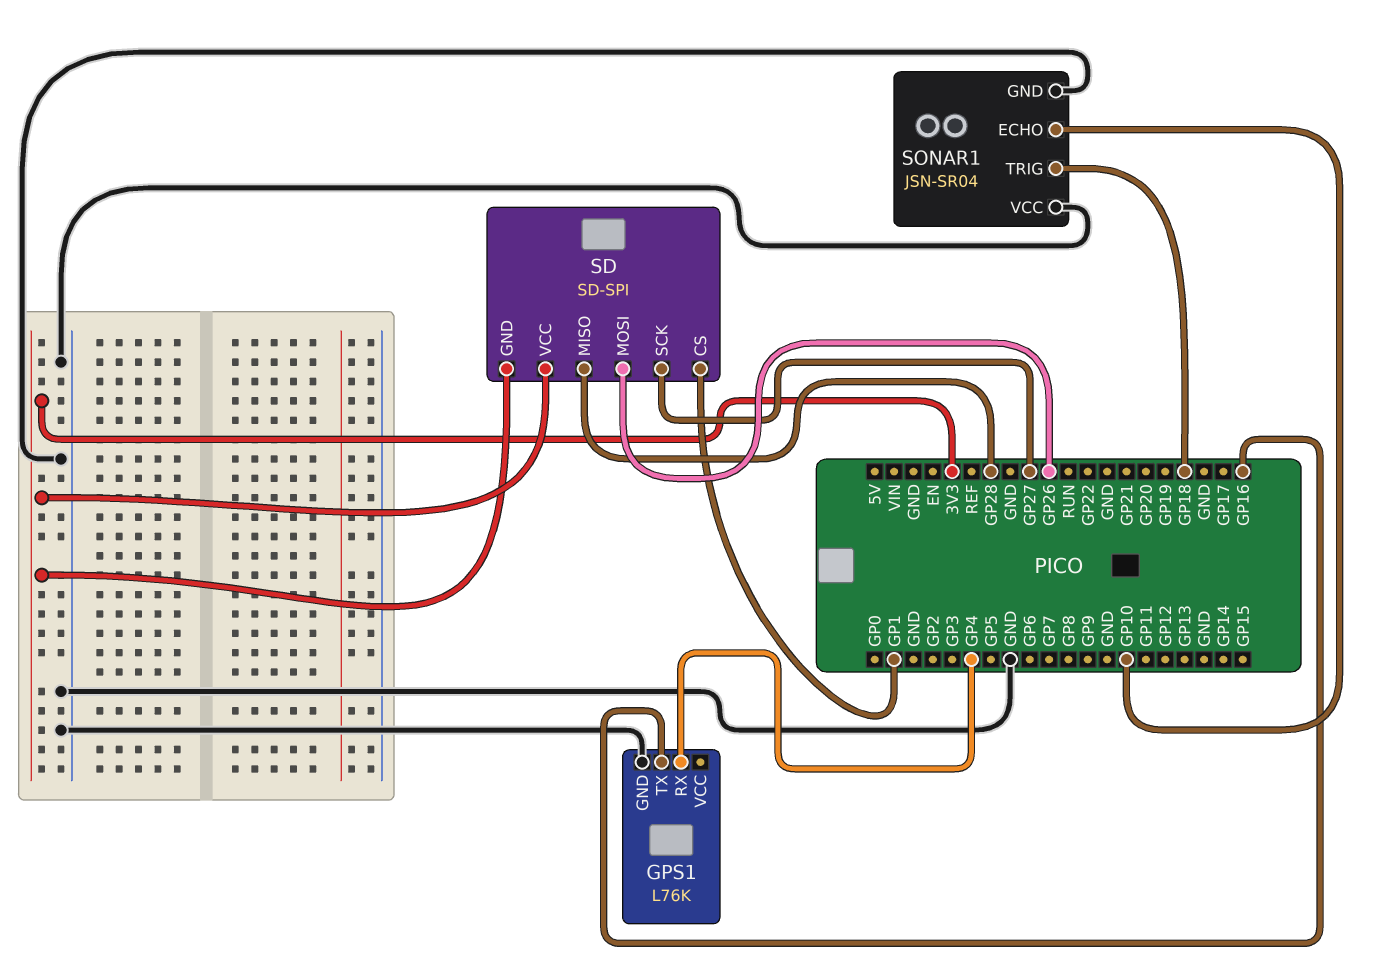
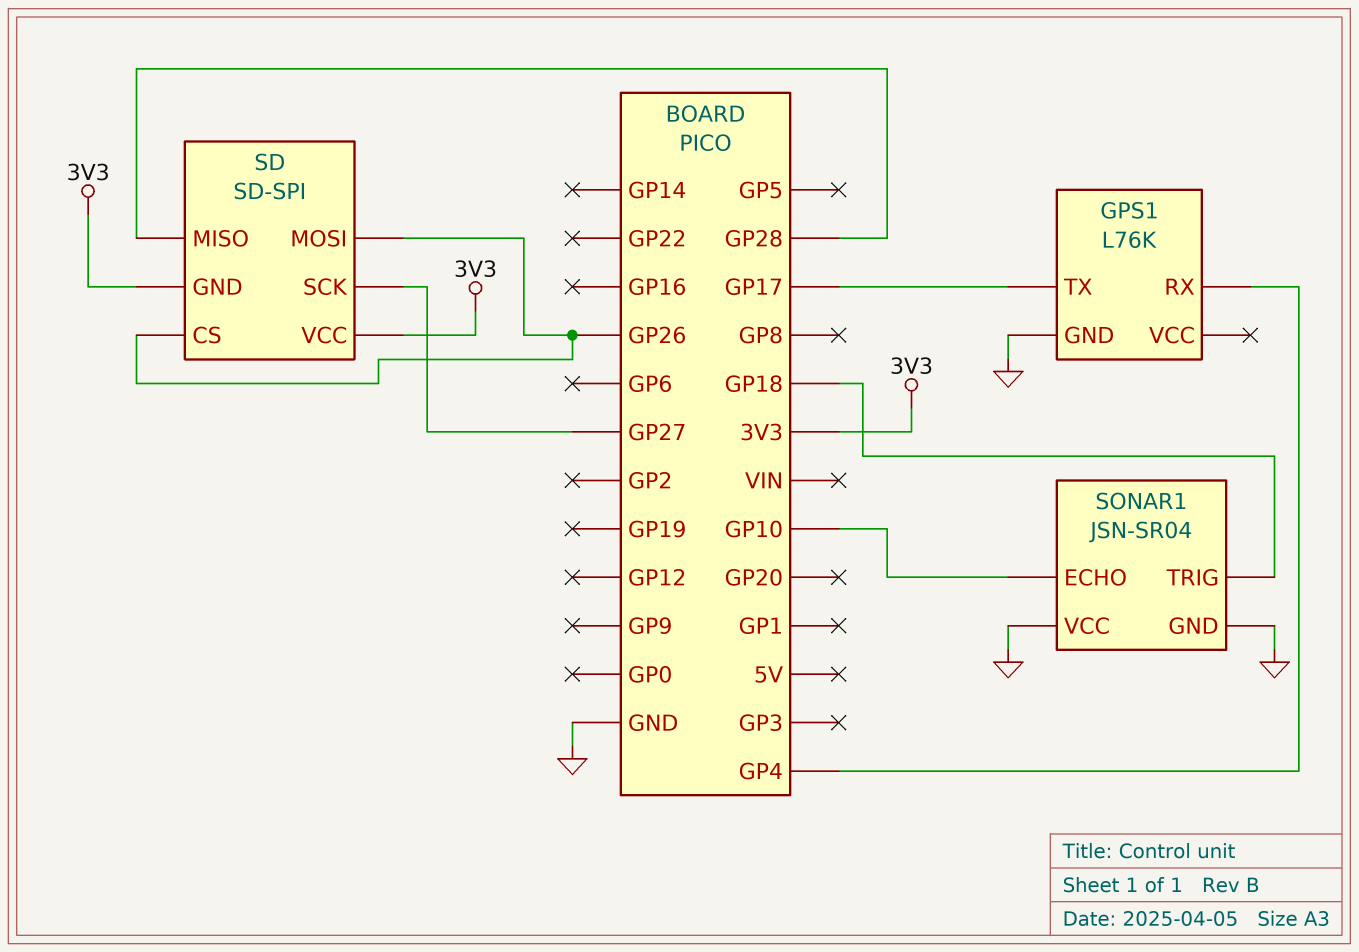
GPS1 pin TX: GP16 -> GP17
SD pin CS: GP1 -> GP26

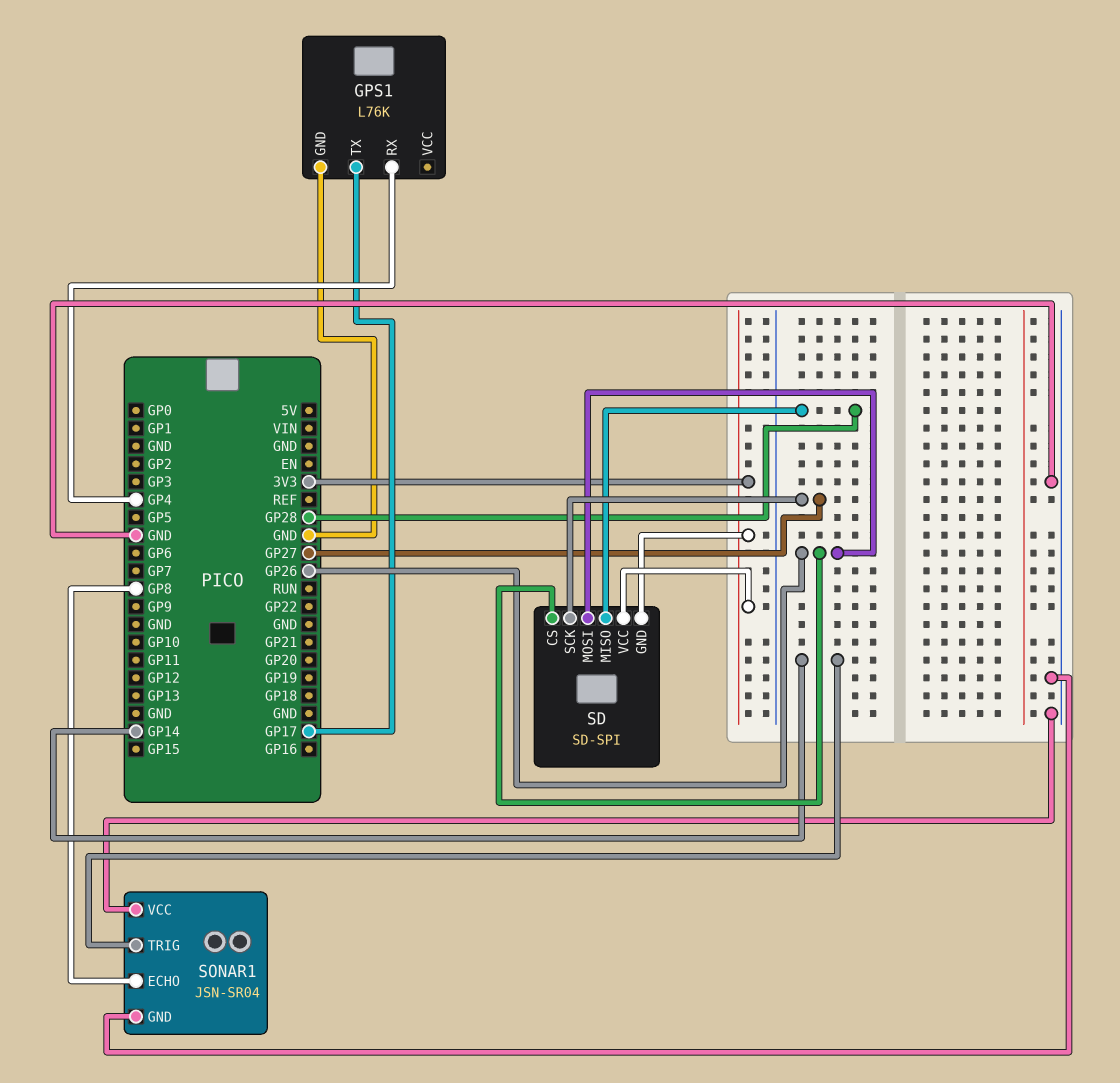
SONAR1 pin ECHO: GP10 -> GP8
SONAR1 pin TRIG: GP18 -> GP14

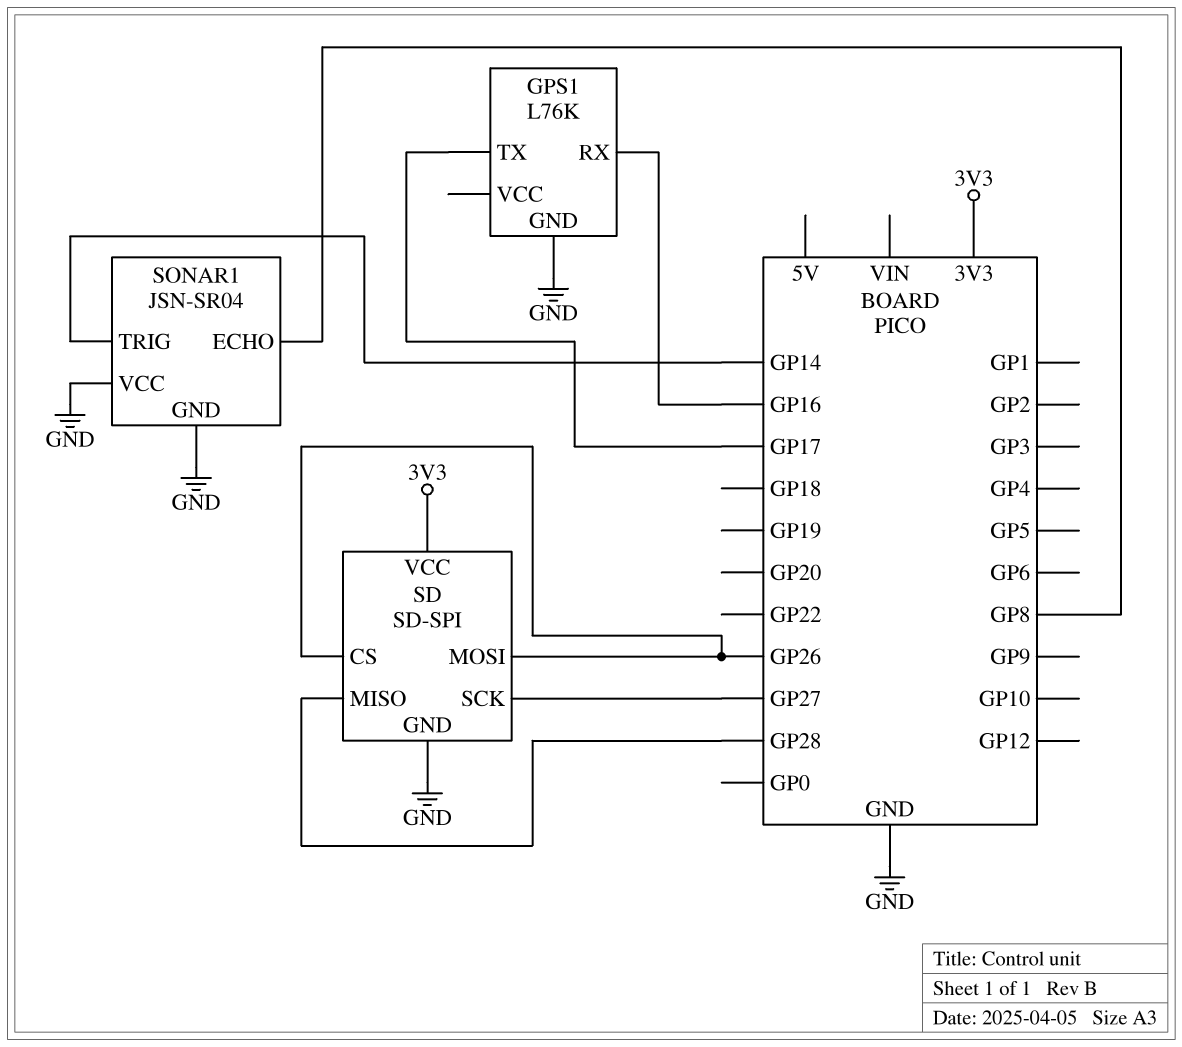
GPS1 pin RX: GP4 -> GP16
SD pin GND: 3V3 -> GND

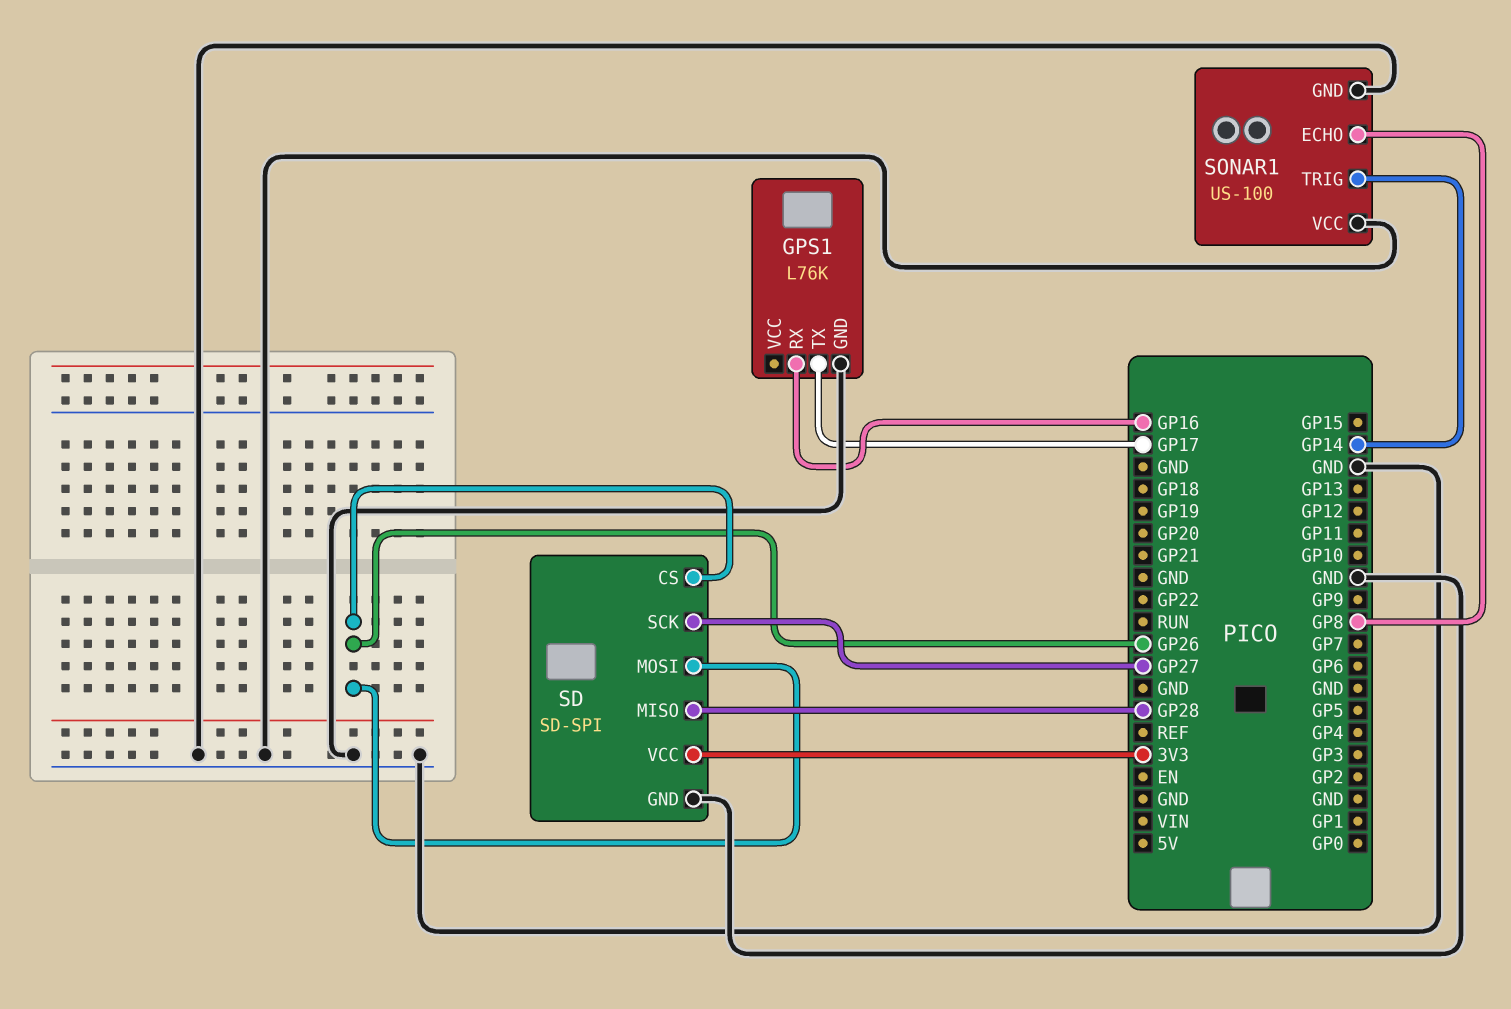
SONAR1: JSN-SR04 -> US-100

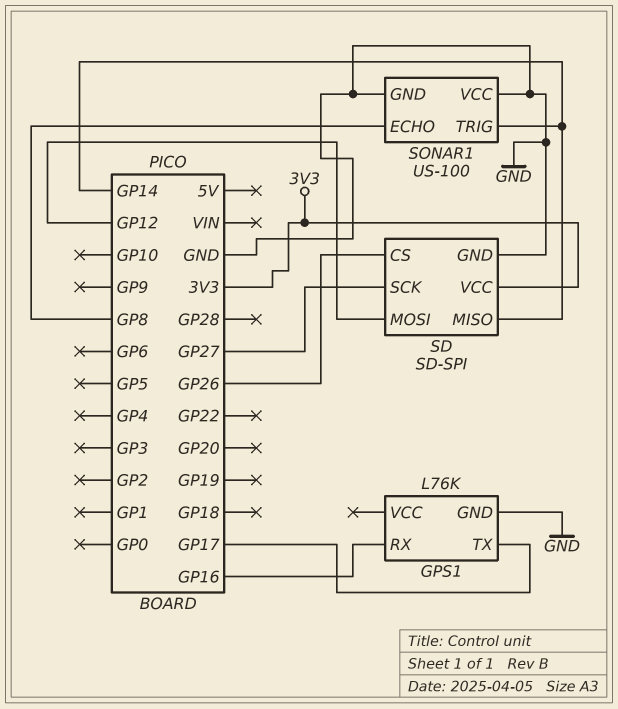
SD pin MISO: GP28 -> GP14
SD pin MOSI: GP26 -> GP12

